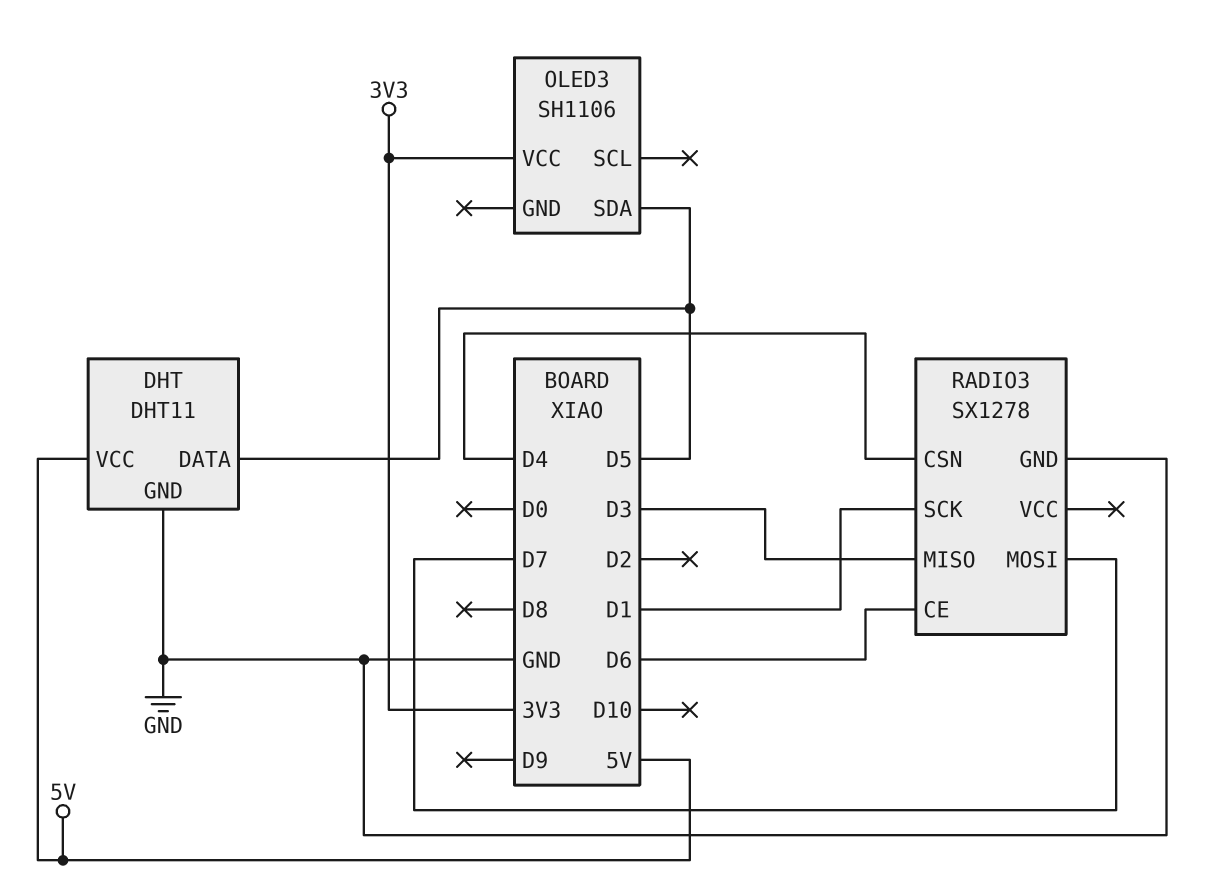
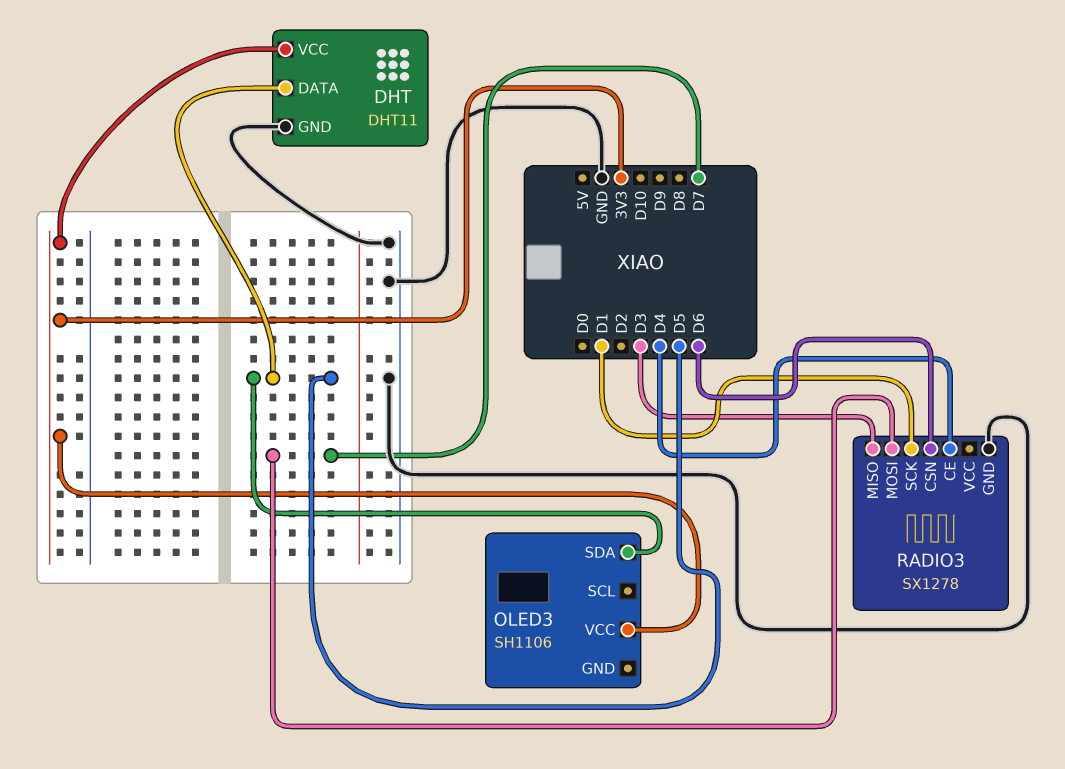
DHT pin VCC: 5V -> 3V3
RADIO3 pin CE: D6 -> D4
RADIO3 pin CSN: D4 -> D6

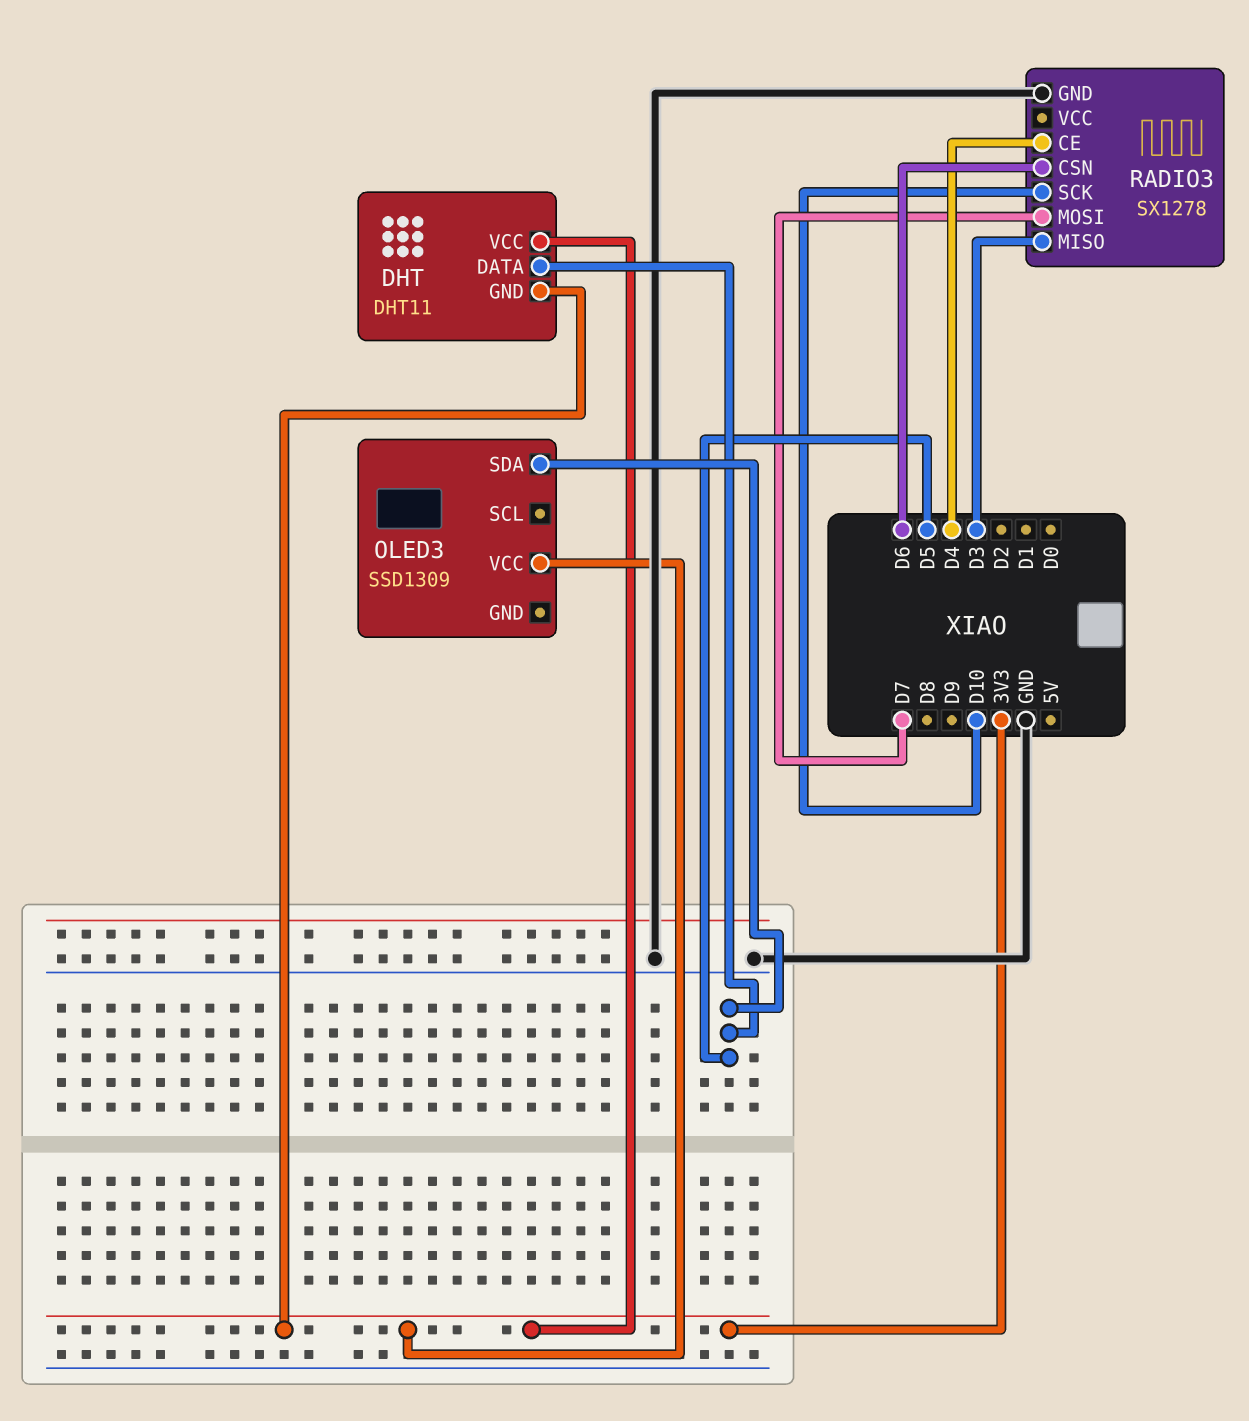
DHT pin GND: GND -> 3V3
OLED3: SH1106 -> SSD1309
RADIO3 pin SCK: D1 -> D10

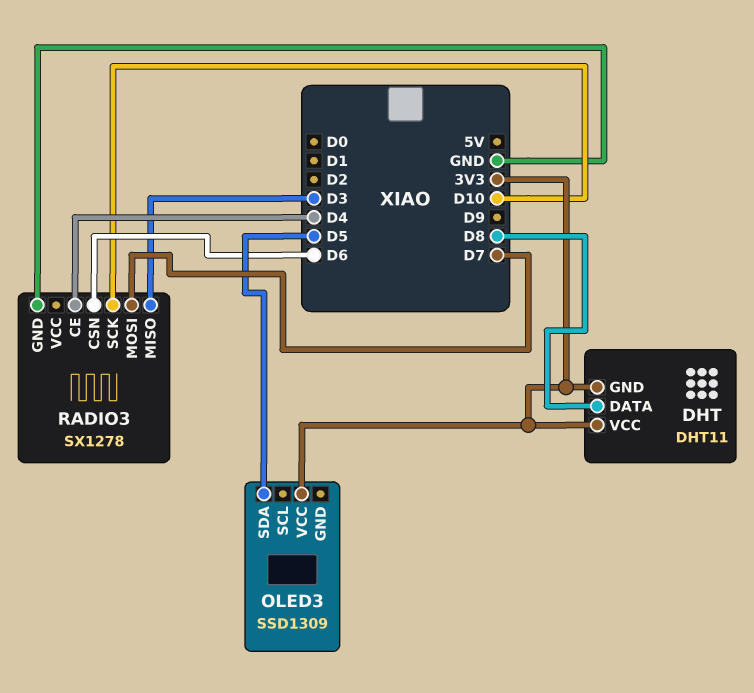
DHT pin DATA: D5 -> D8

